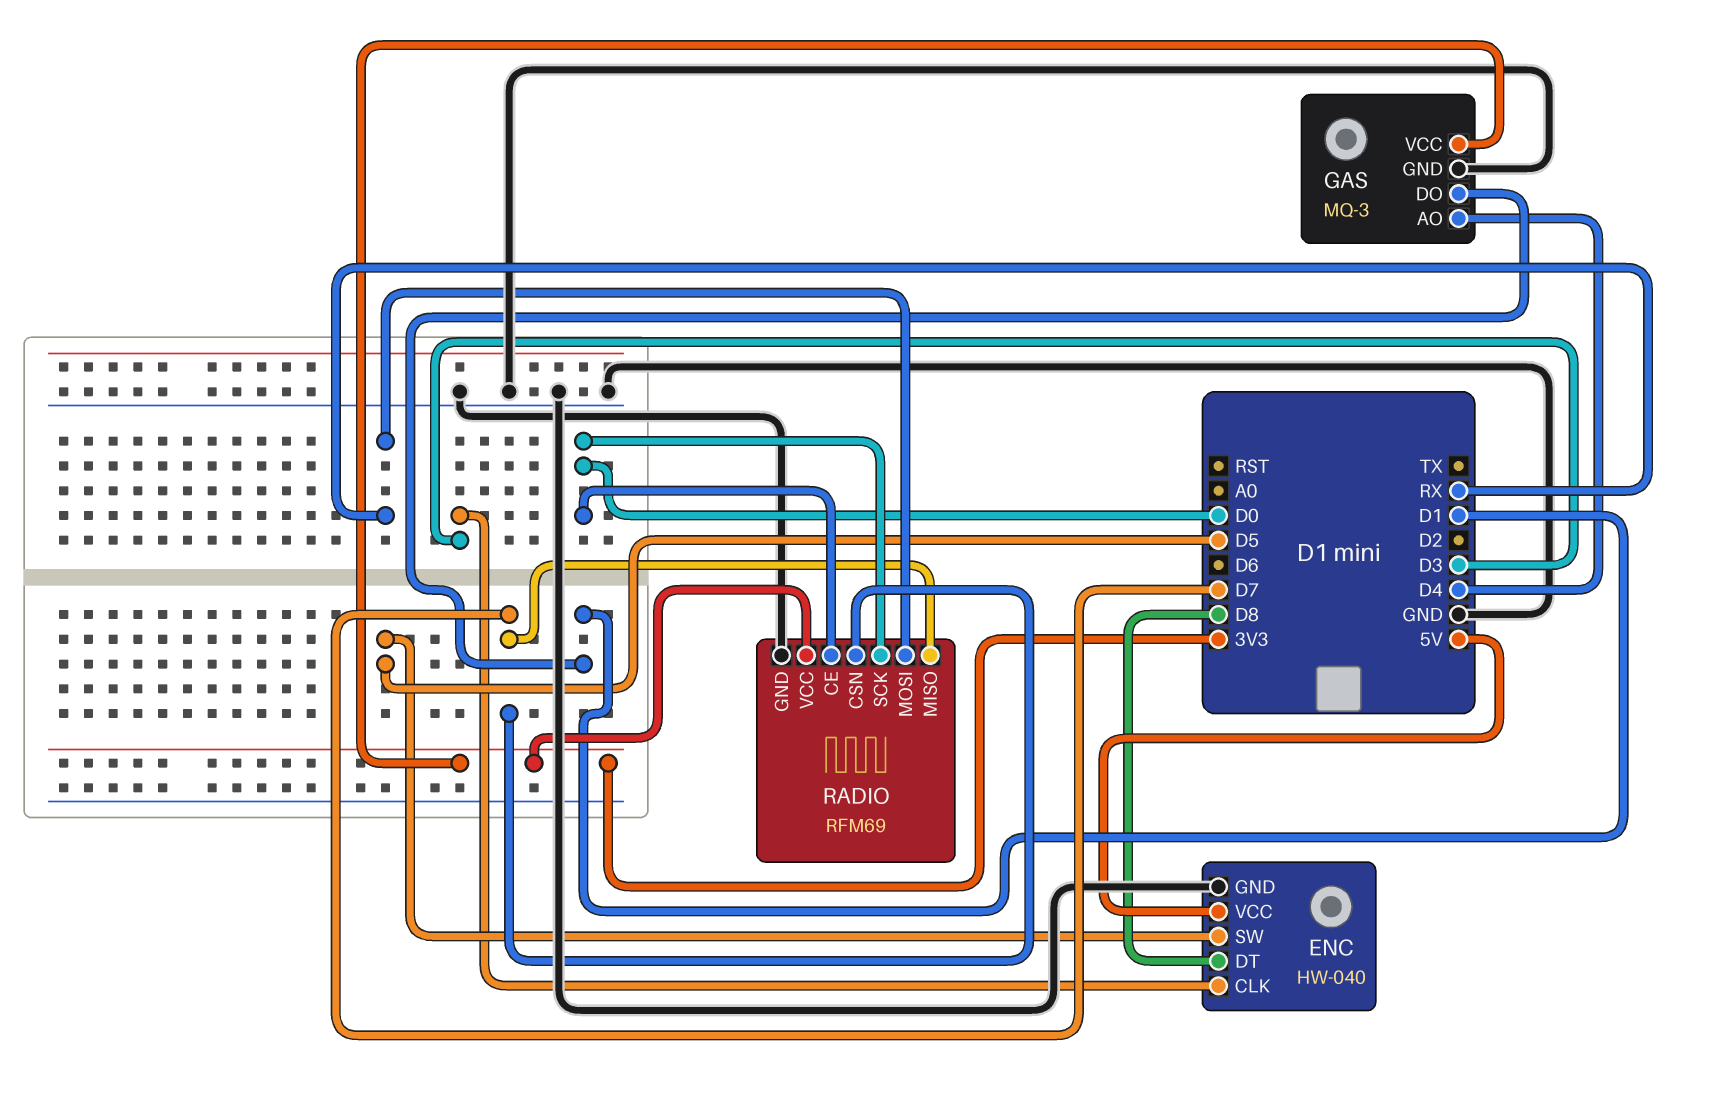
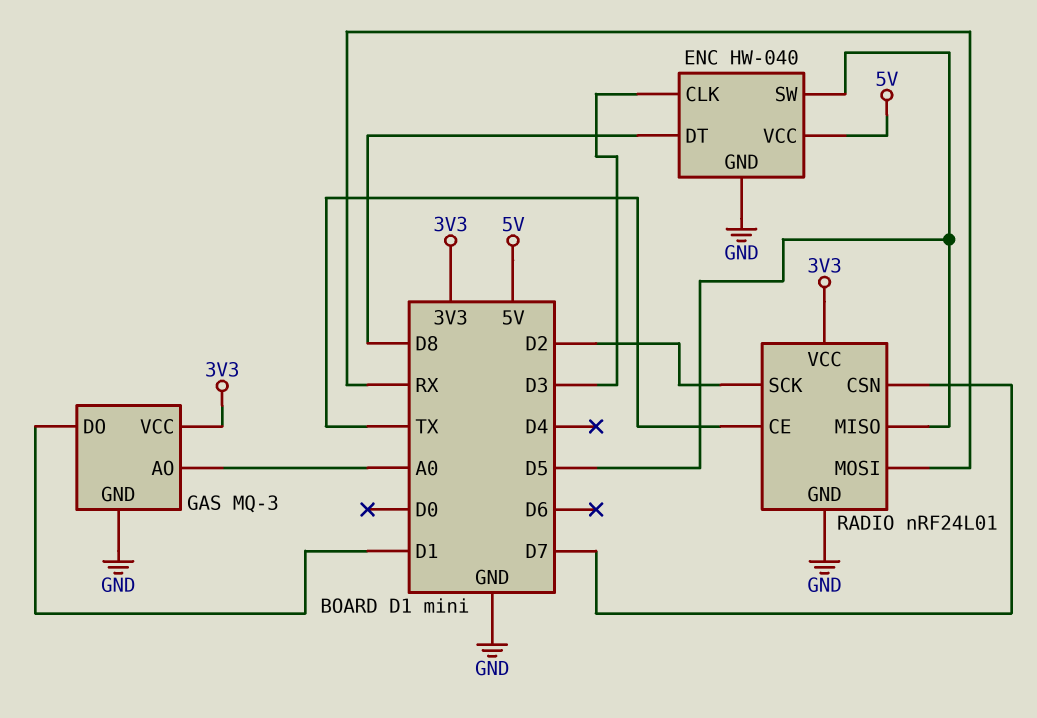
GAS pin AO: D4 -> A0
RADIO: RFM69 -> nRF24L01
RADIO pin CE: D0 -> TX
RADIO pin MISO: D7 -> D5
RADIO pin SCK: D0 -> D2

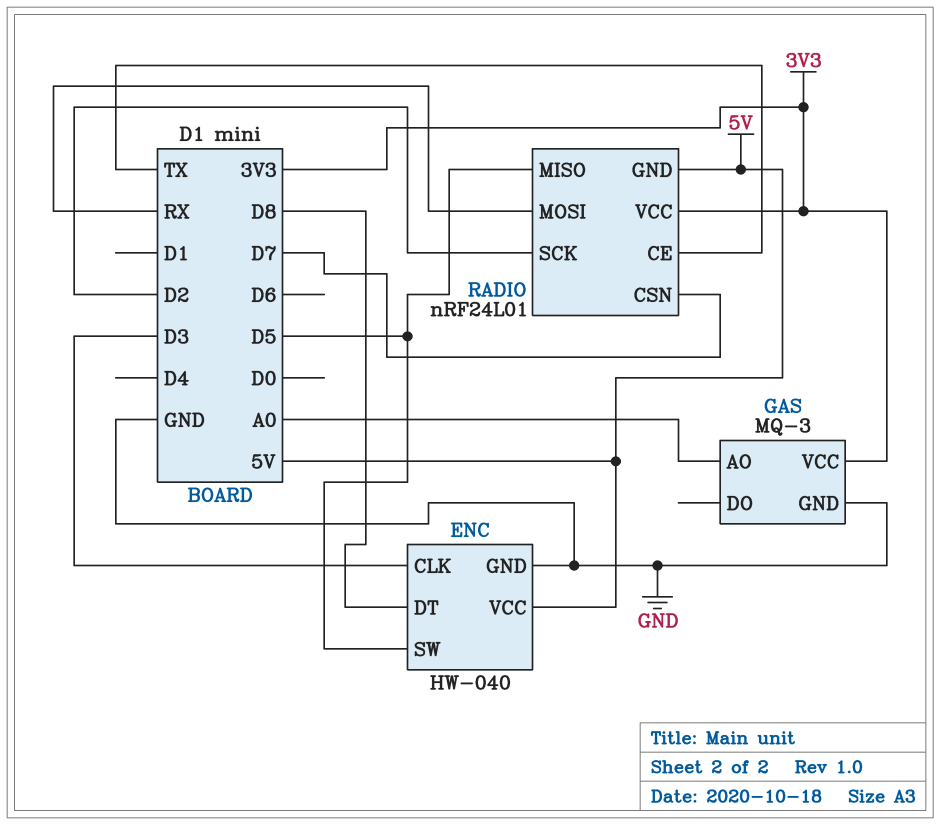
GAS pin DO: D1 -> none
RADIO pin GND: GND -> 5V

